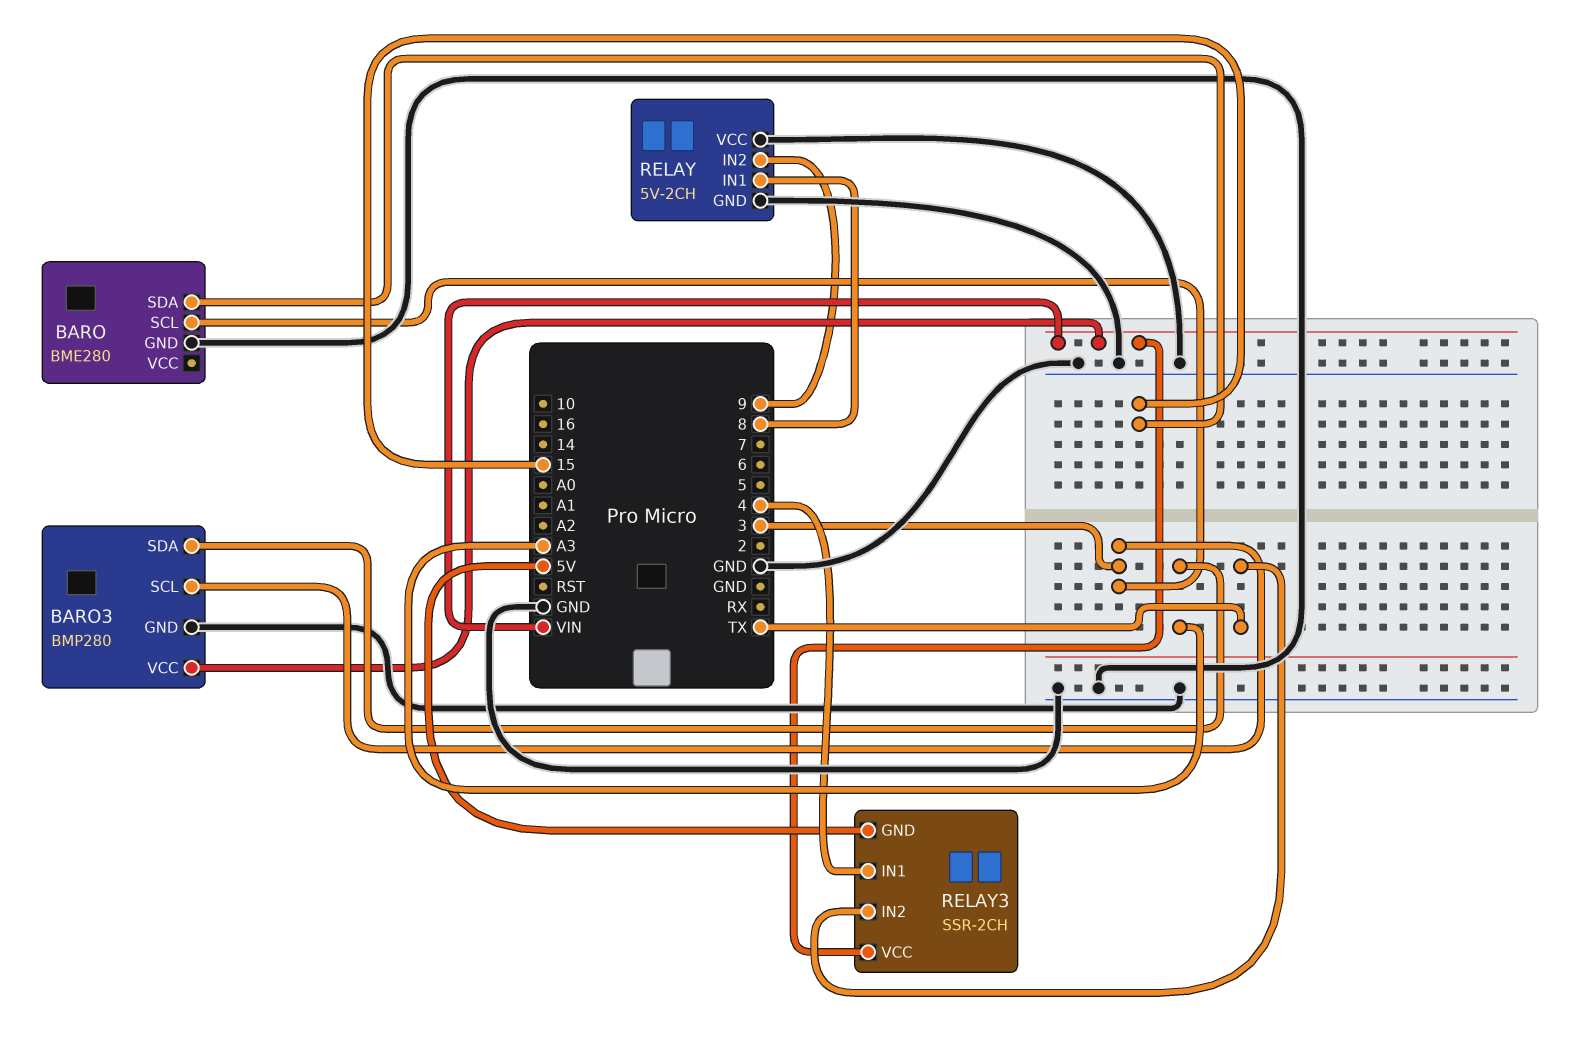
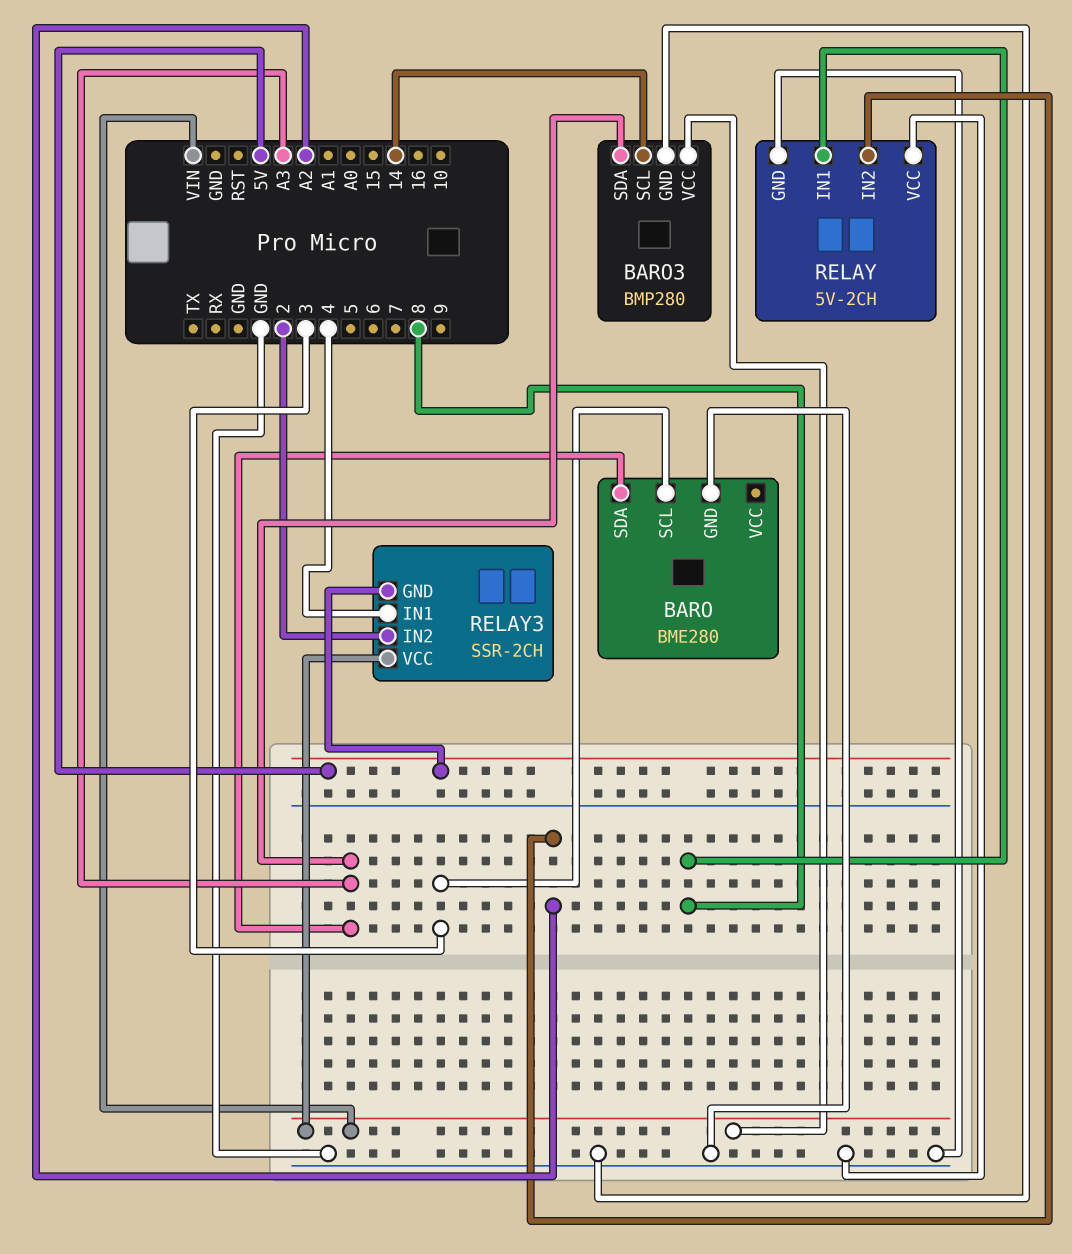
BARO pin SDA: 15 -> A3
BARO3 pin SCL: 3 -> 14
RELAY pin IN2: 9 -> A2
RELAY3 pin IN2: TX -> 2

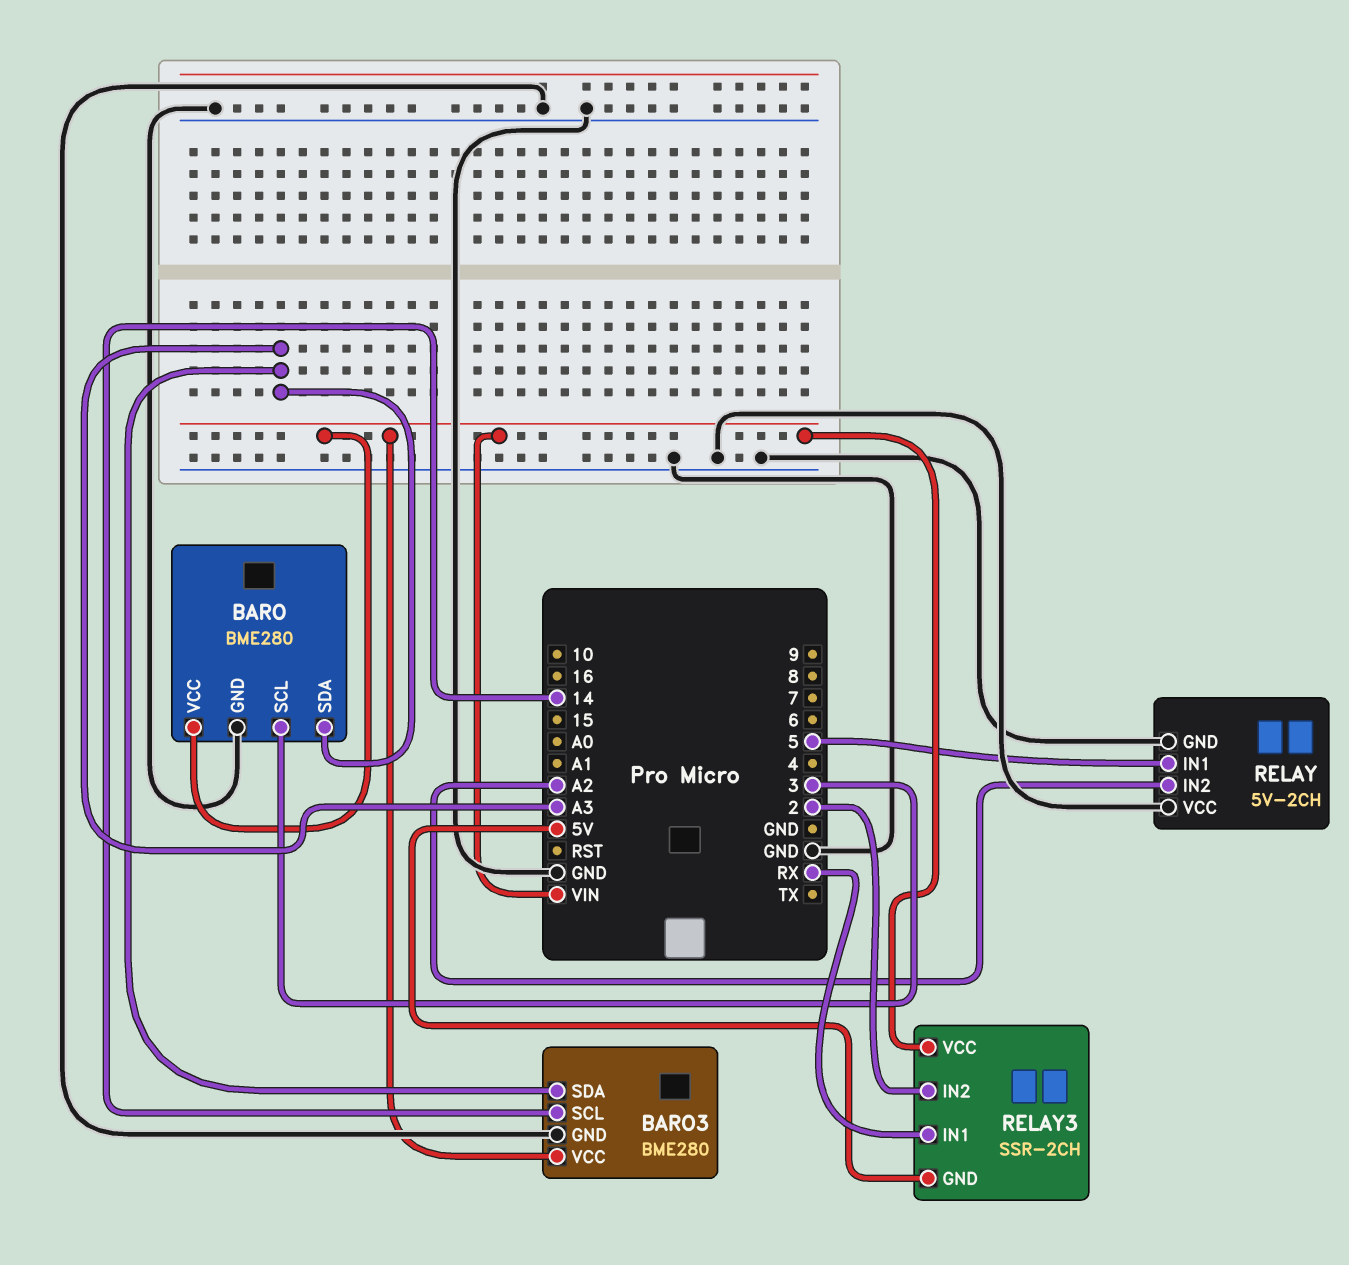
BARO pin VCC: none -> VIN
BARO3: BMP280 -> BME280
RELAY pin IN1: 8 -> 5
RELAY3 pin IN1: 4 -> RX

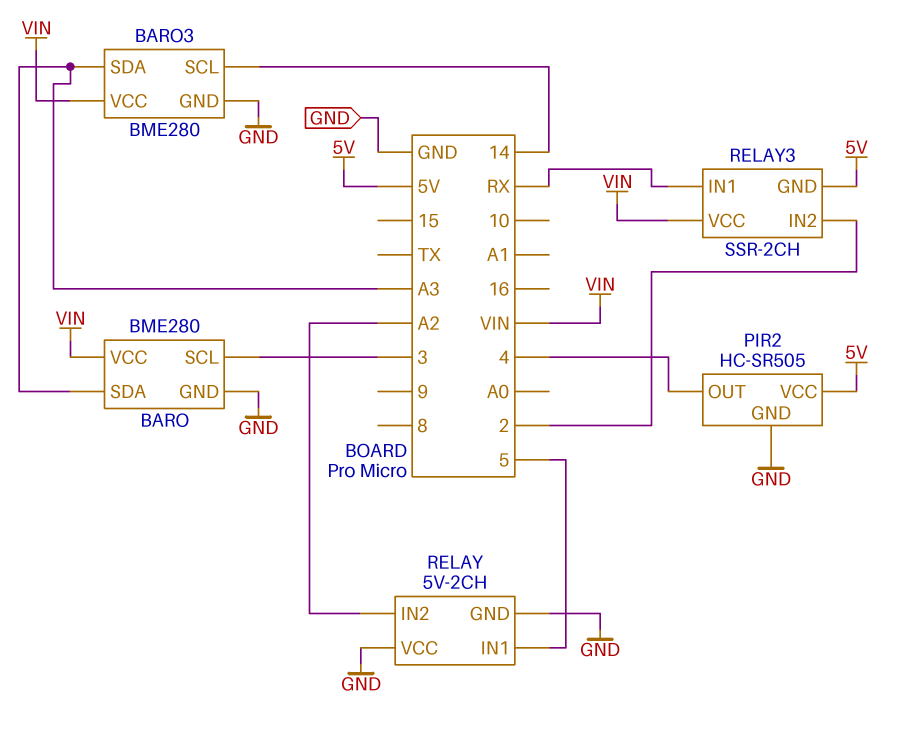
PIR2: none -> HC-SR505
PIR2 pin GND: none -> GND
PIR2 pin OUT: none -> 4
PIR2 pin VCC: none -> 5V

